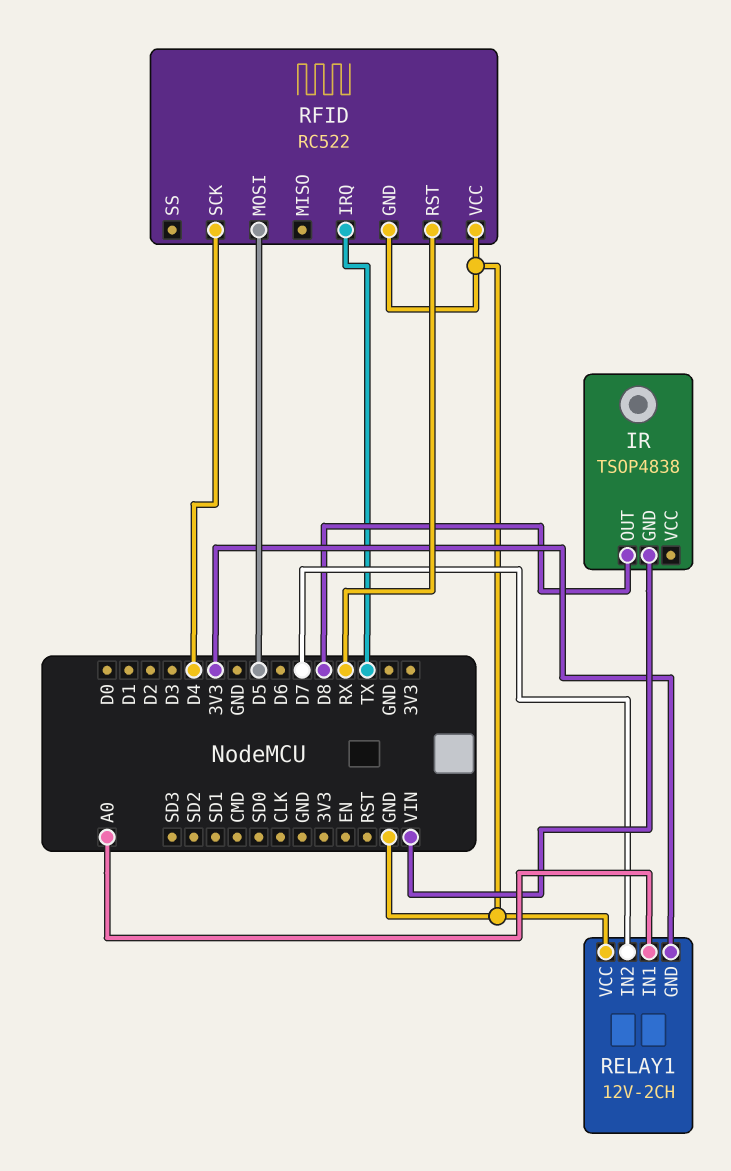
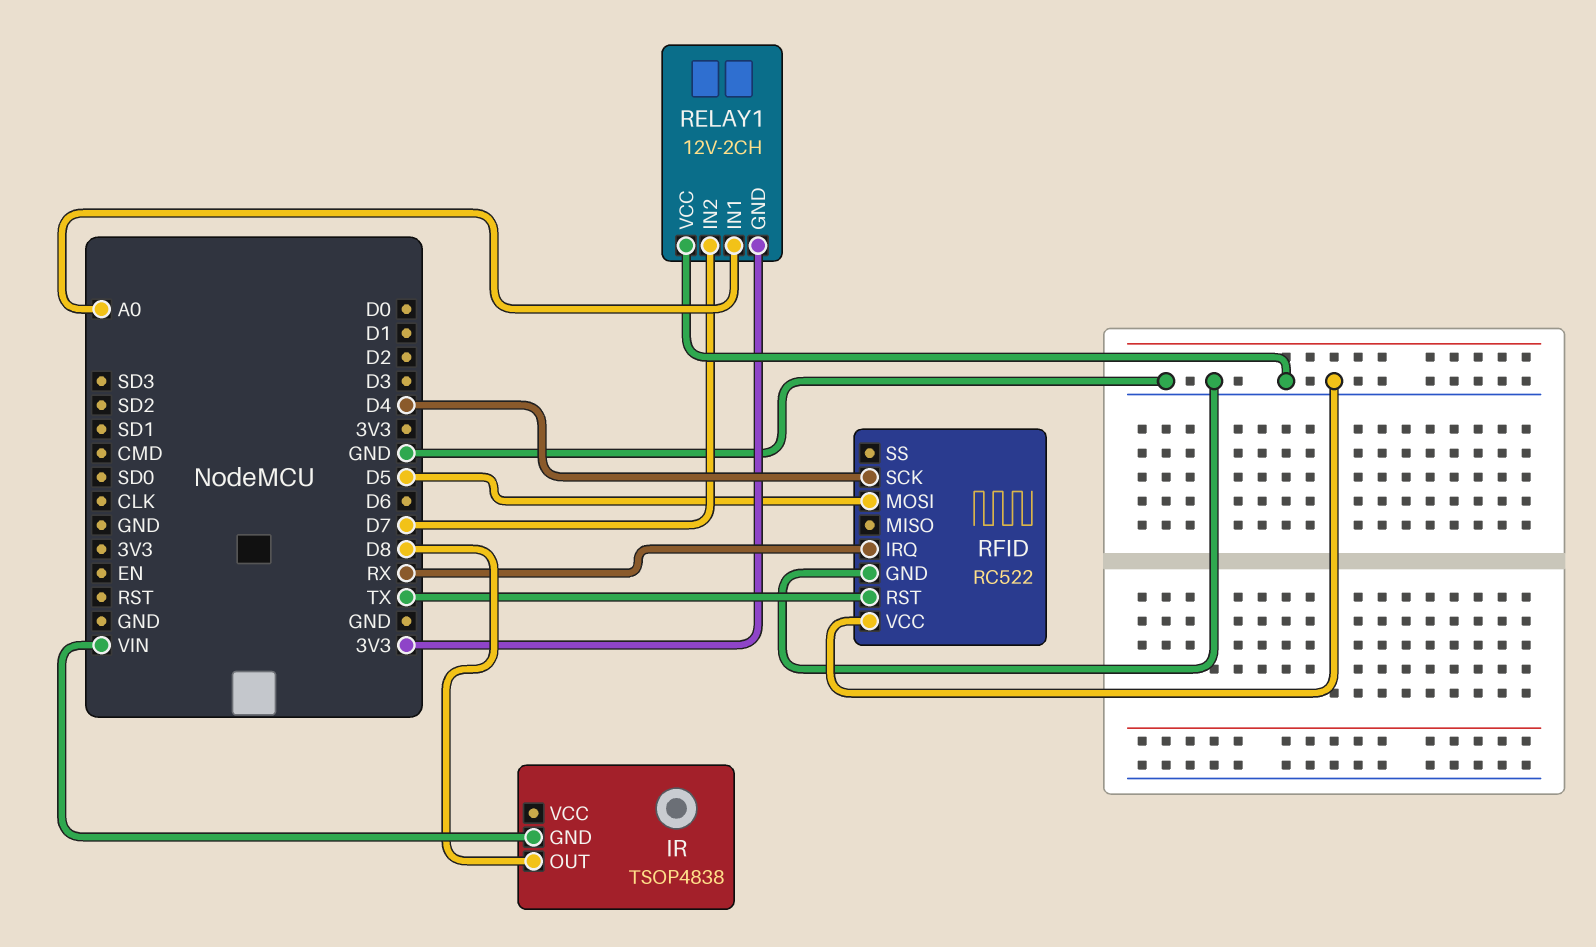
RFID pin IRQ: TX -> RX
RFID pin RST: RX -> TX

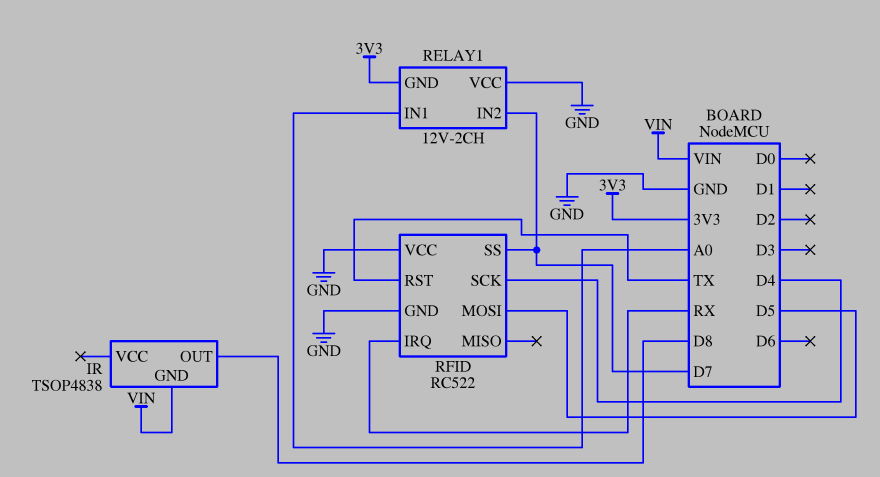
RFID pin SS: none -> D7

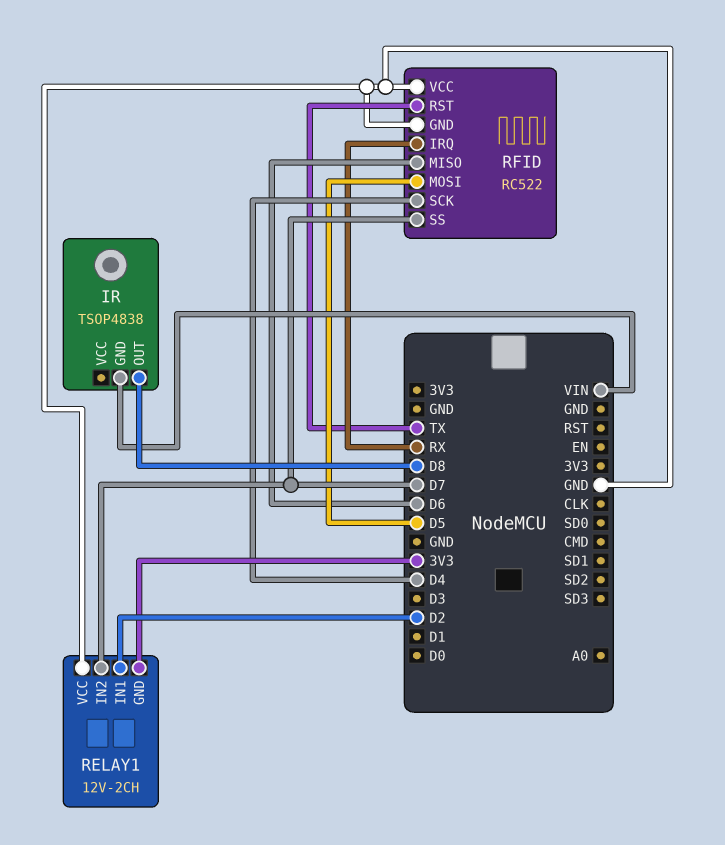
RELAY1 pin IN1: A0 -> D2
RFID pin MISO: none -> D6

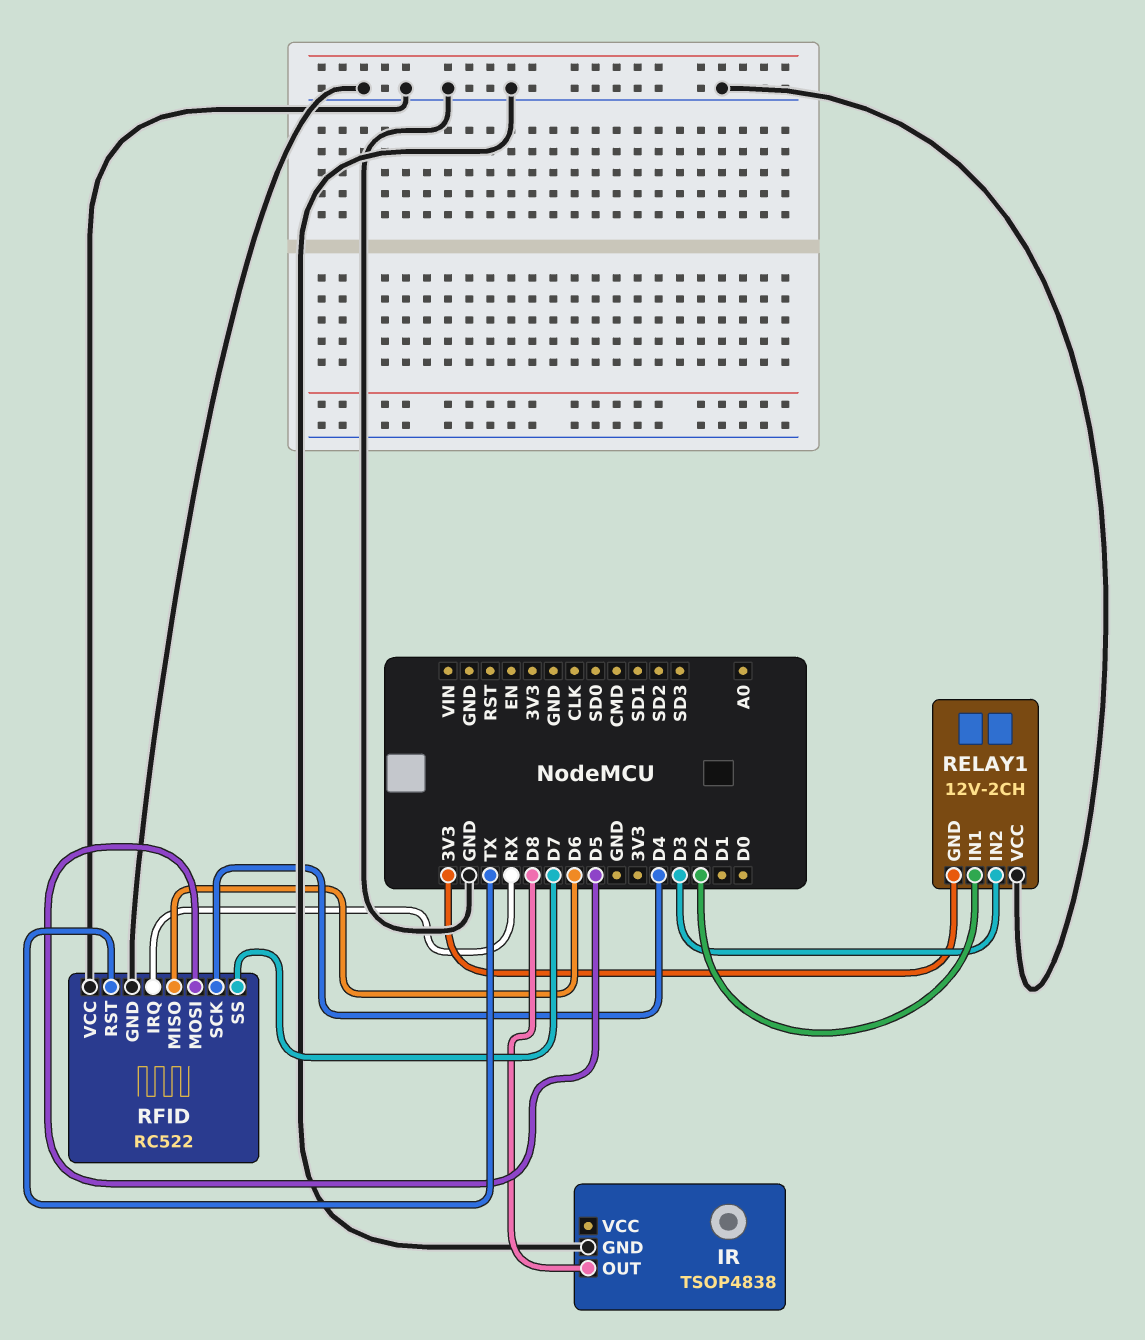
IR pin GND: VIN -> GND
RELAY1 pin IN2: D7 -> D3

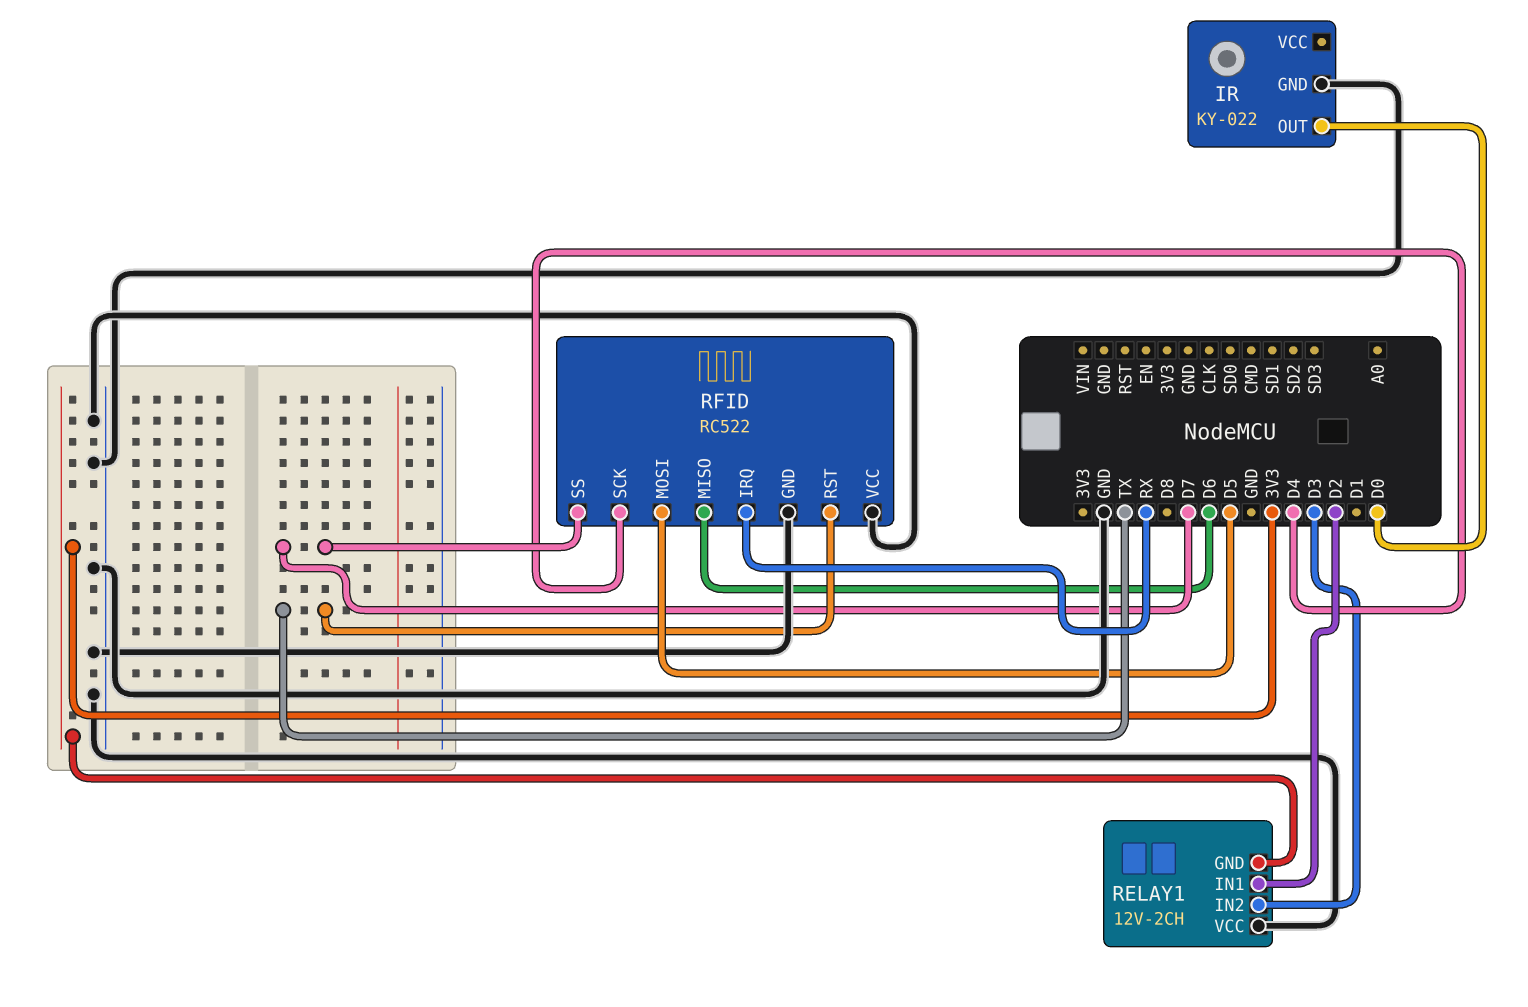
IR: TSOP4838 -> KY-022
IR pin OUT: D8 -> D0

